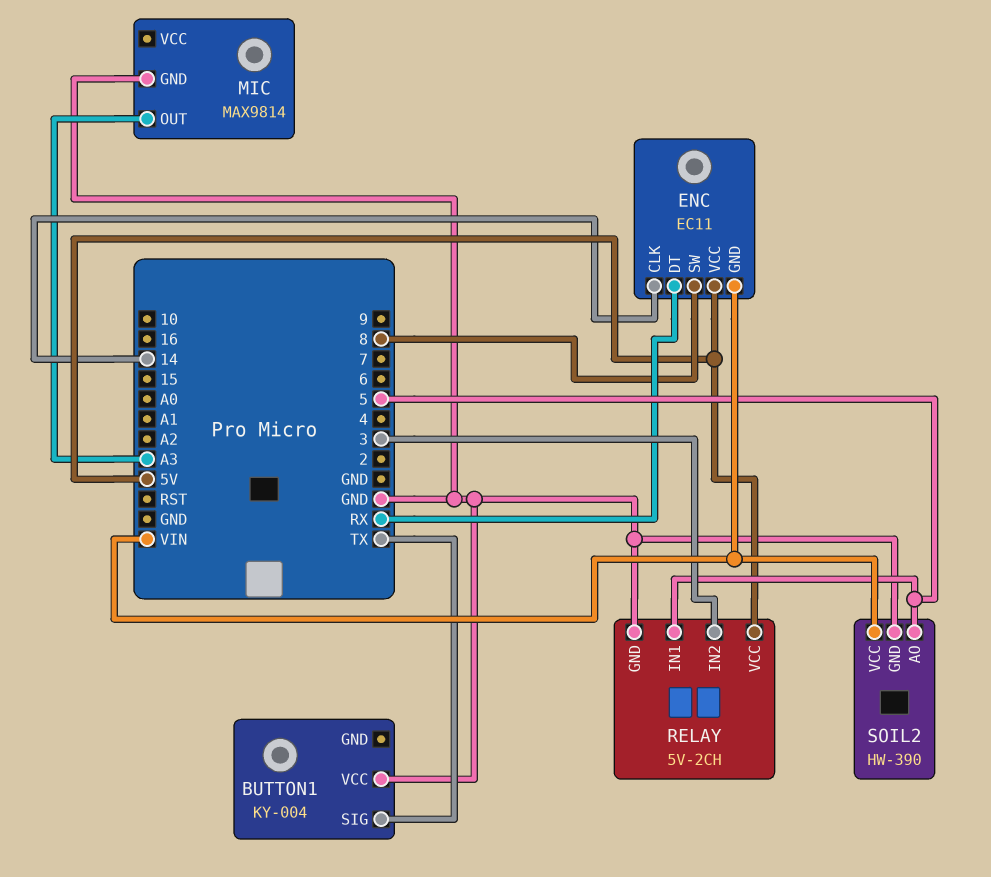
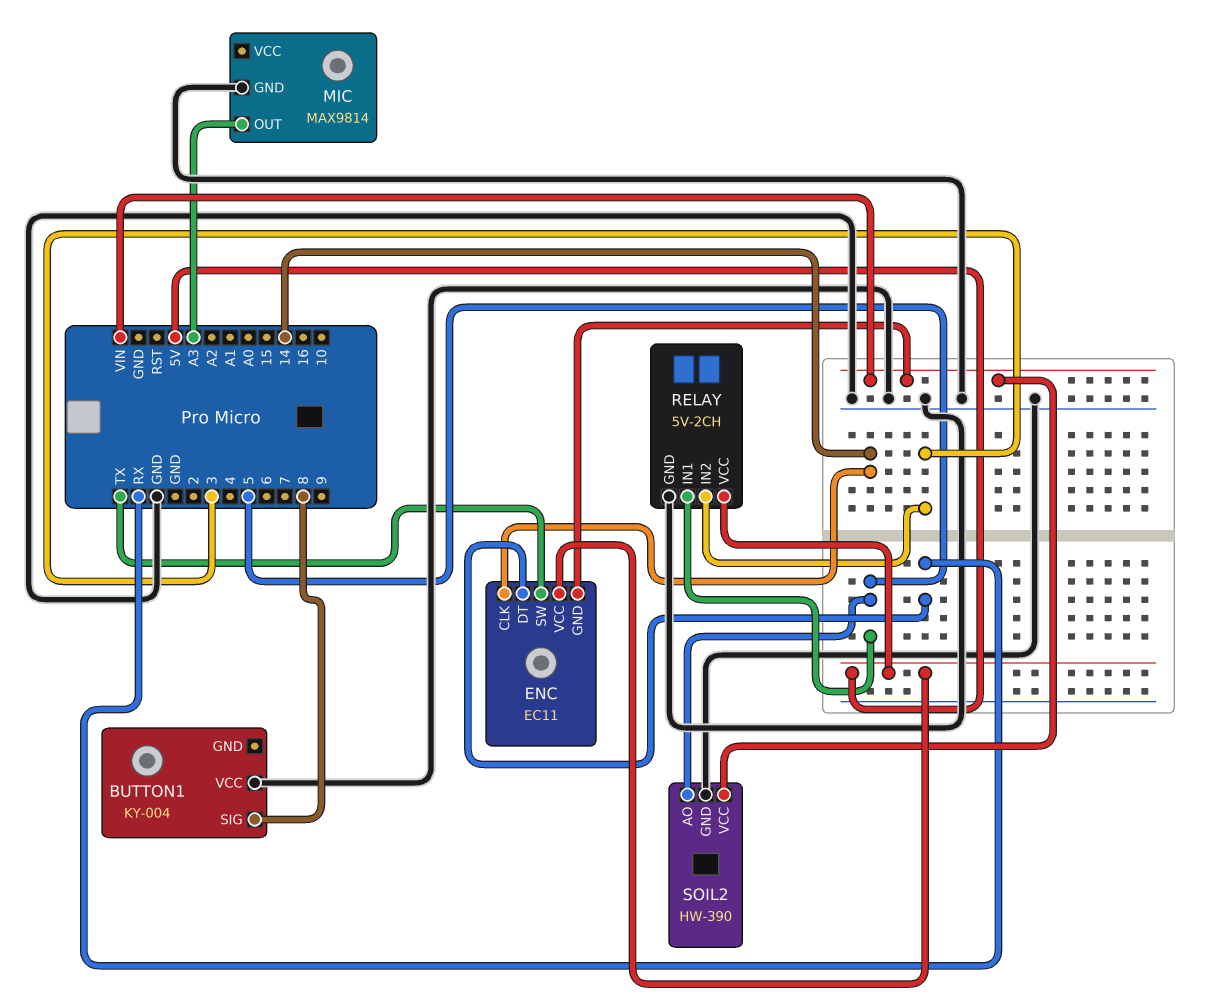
BUTTON1 pin SIG: TX -> 8
ENC pin SW: 8 -> TX

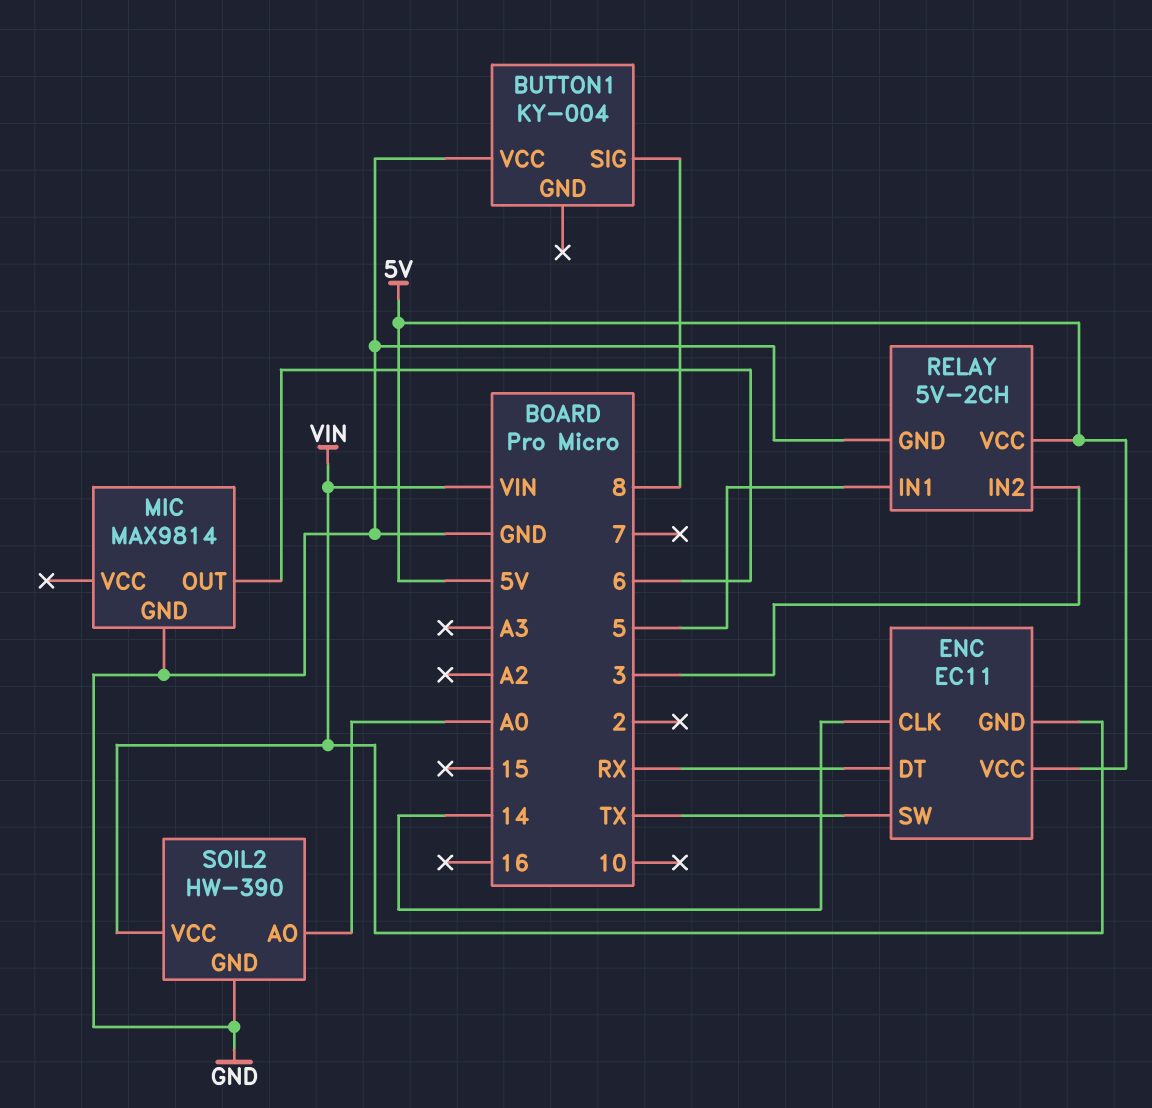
MIC pin OUT: A3 -> 6
SOIL2 pin AO: 5 -> A0

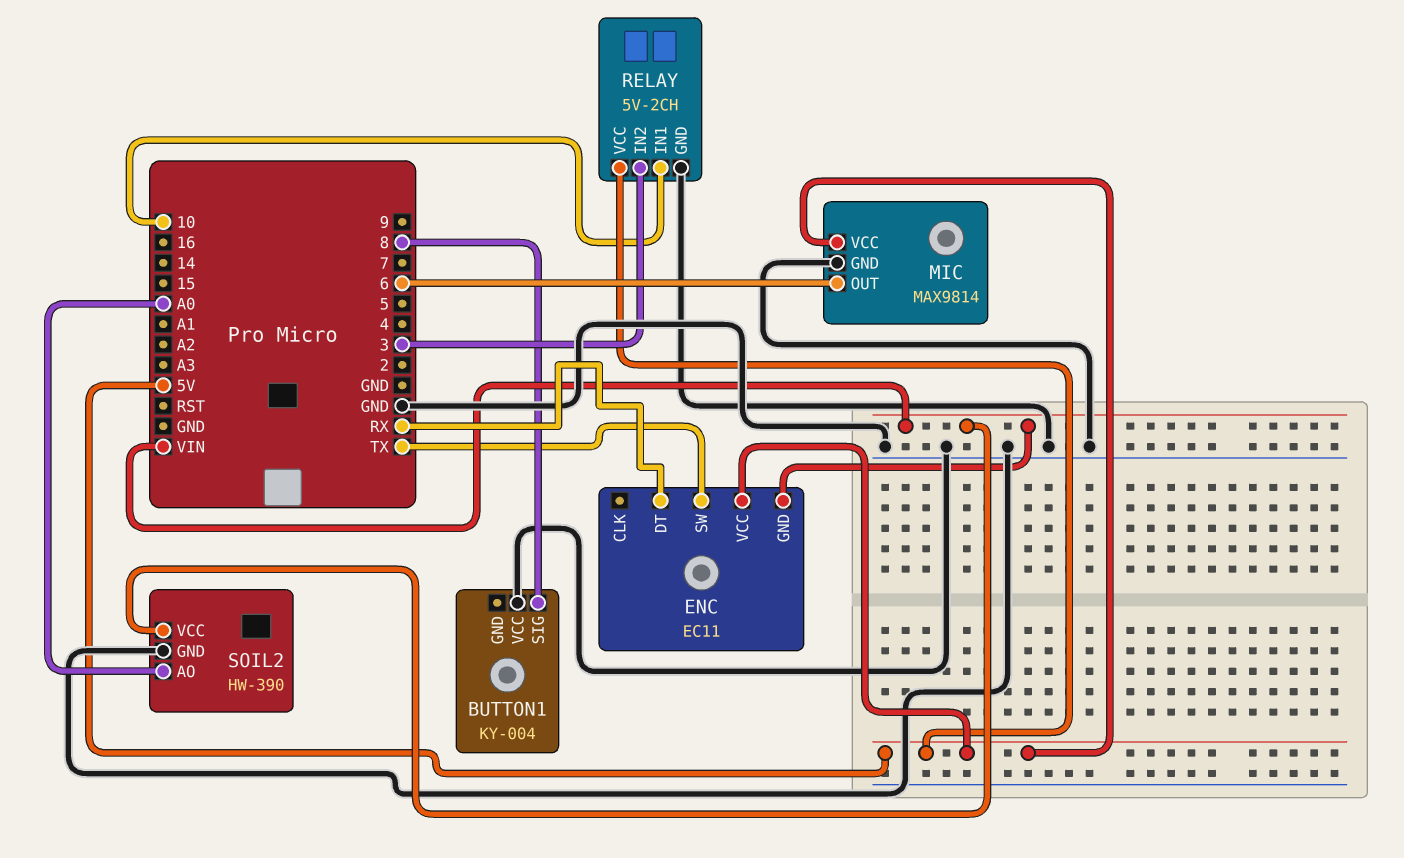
ENC pin CLK: 14 -> none
MIC pin VCC: none -> 5V
RELAY pin IN1: 5 -> 10

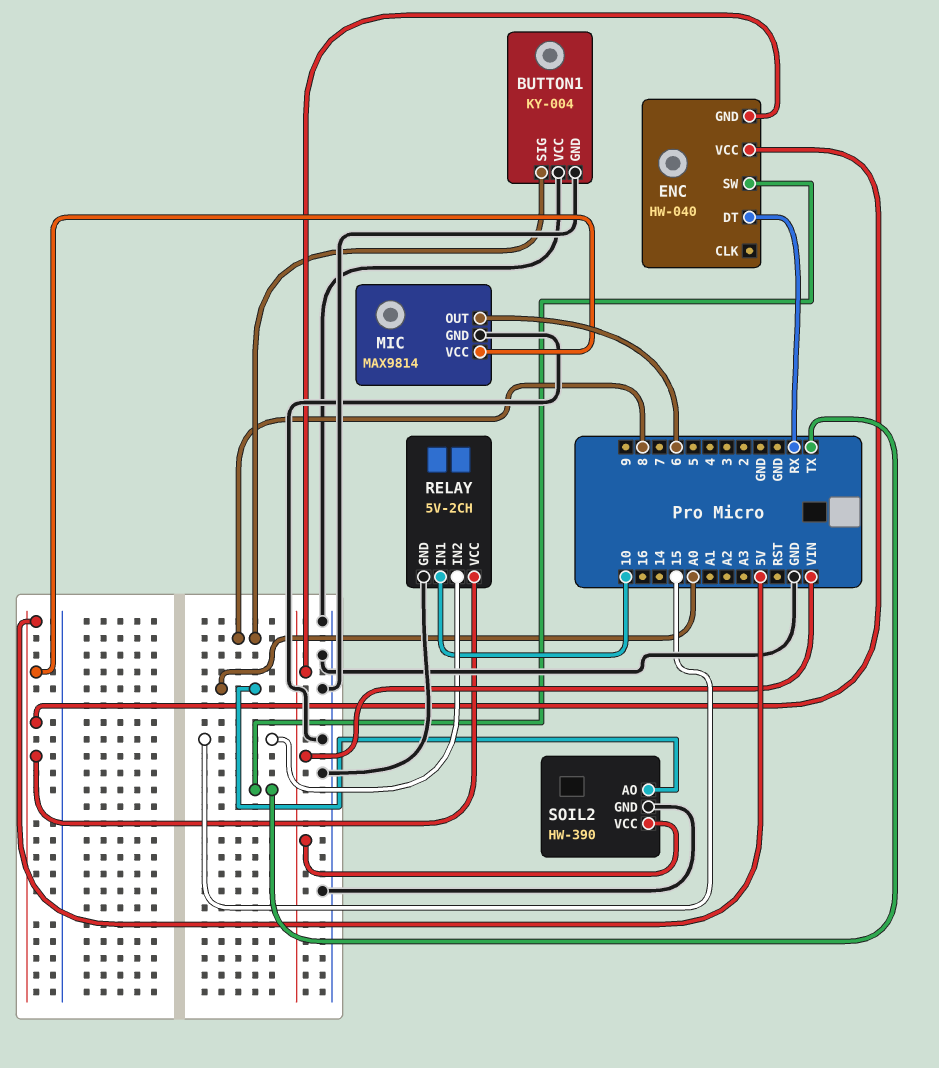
BUTTON1 pin GND: none -> GND
ENC: EC11 -> HW-040
RELAY pin IN2: 3 -> 15

